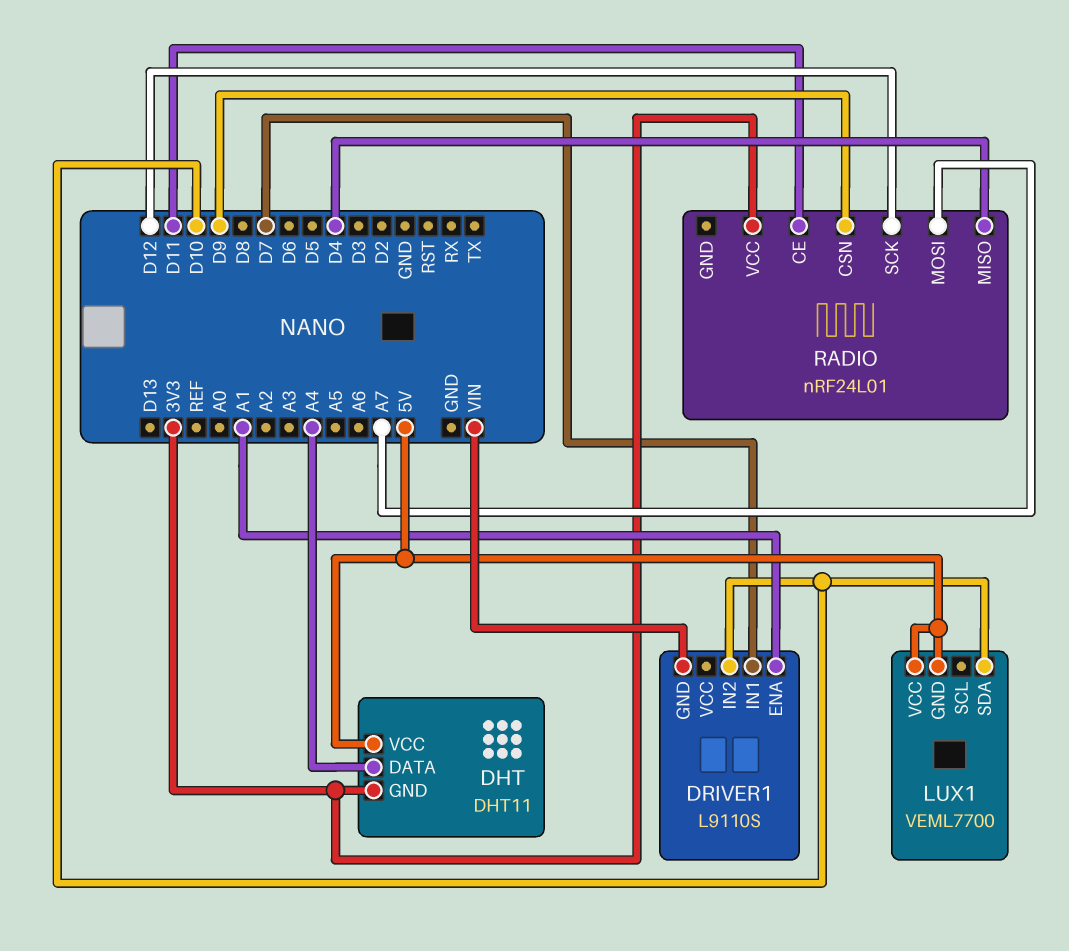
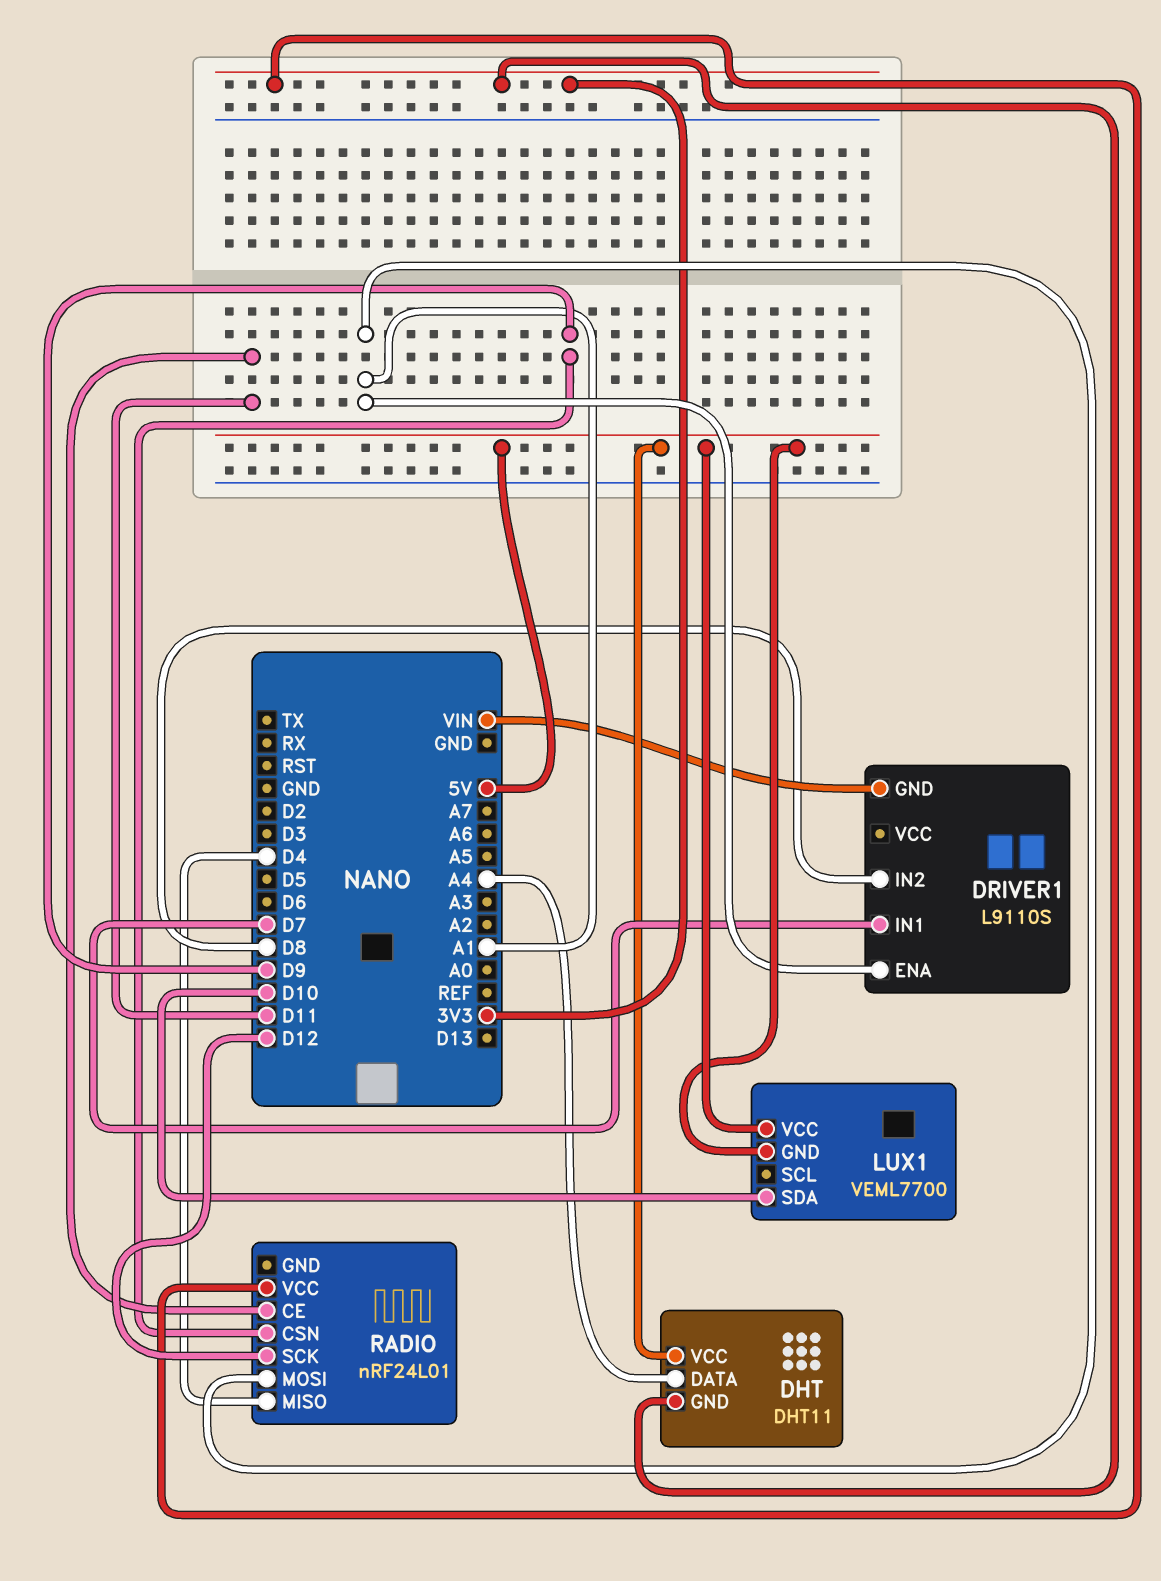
DRIVER1 pin IN2: D10 -> D8
RADIO pin MOSI: A7 -> A1

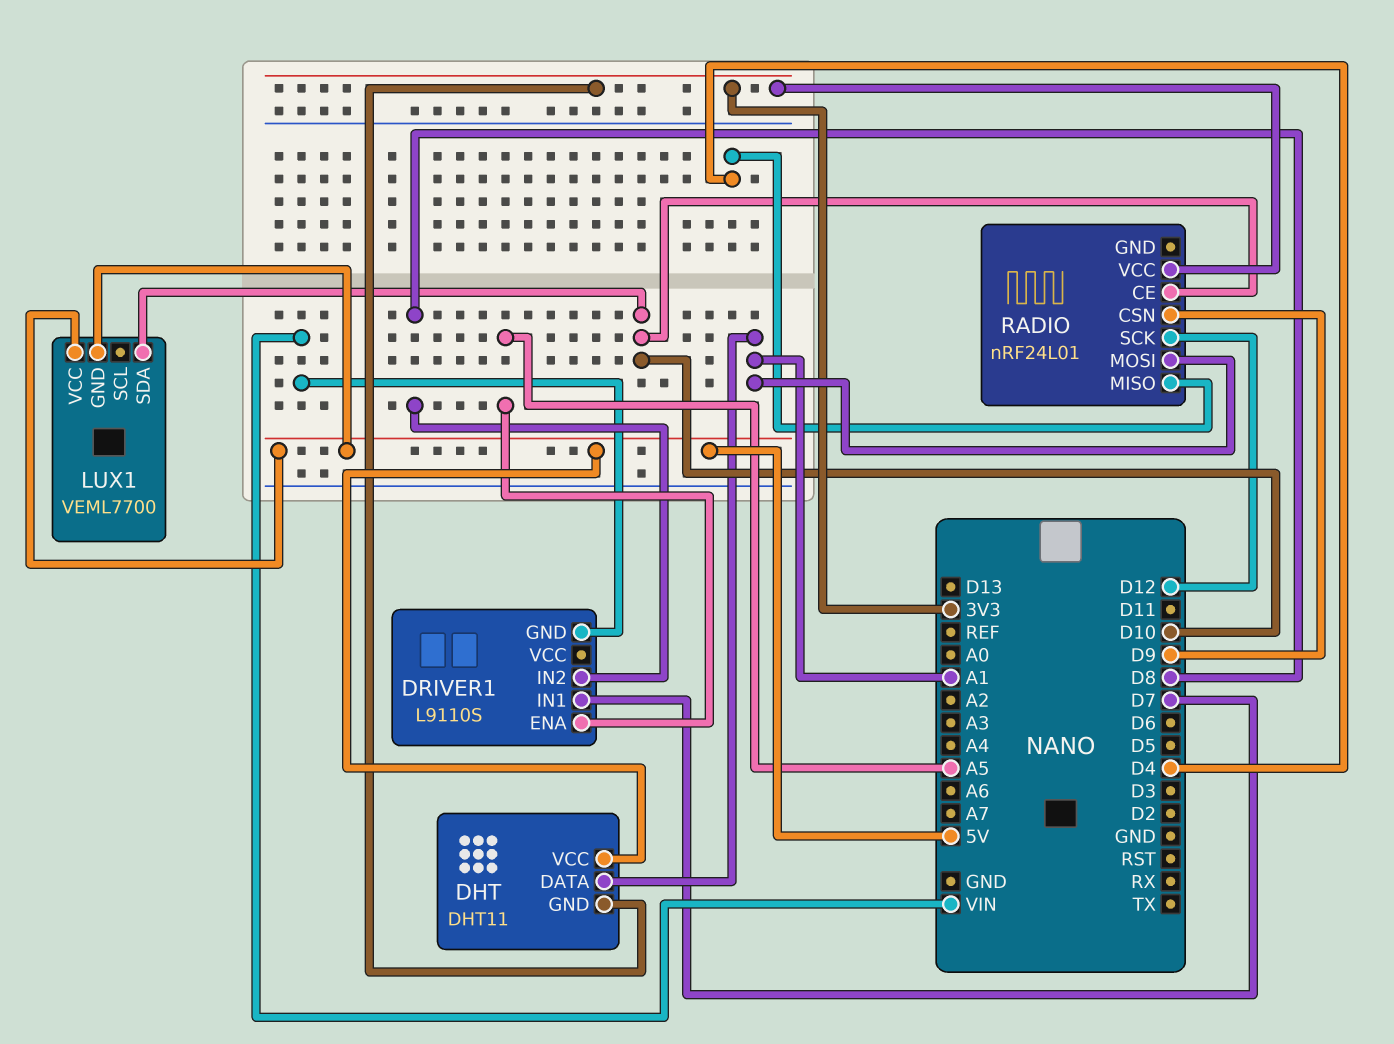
DHT pin DATA: A4 -> A1
DRIVER1 pin ENA: A1 -> A5
RADIO pin CE: D11 -> D10

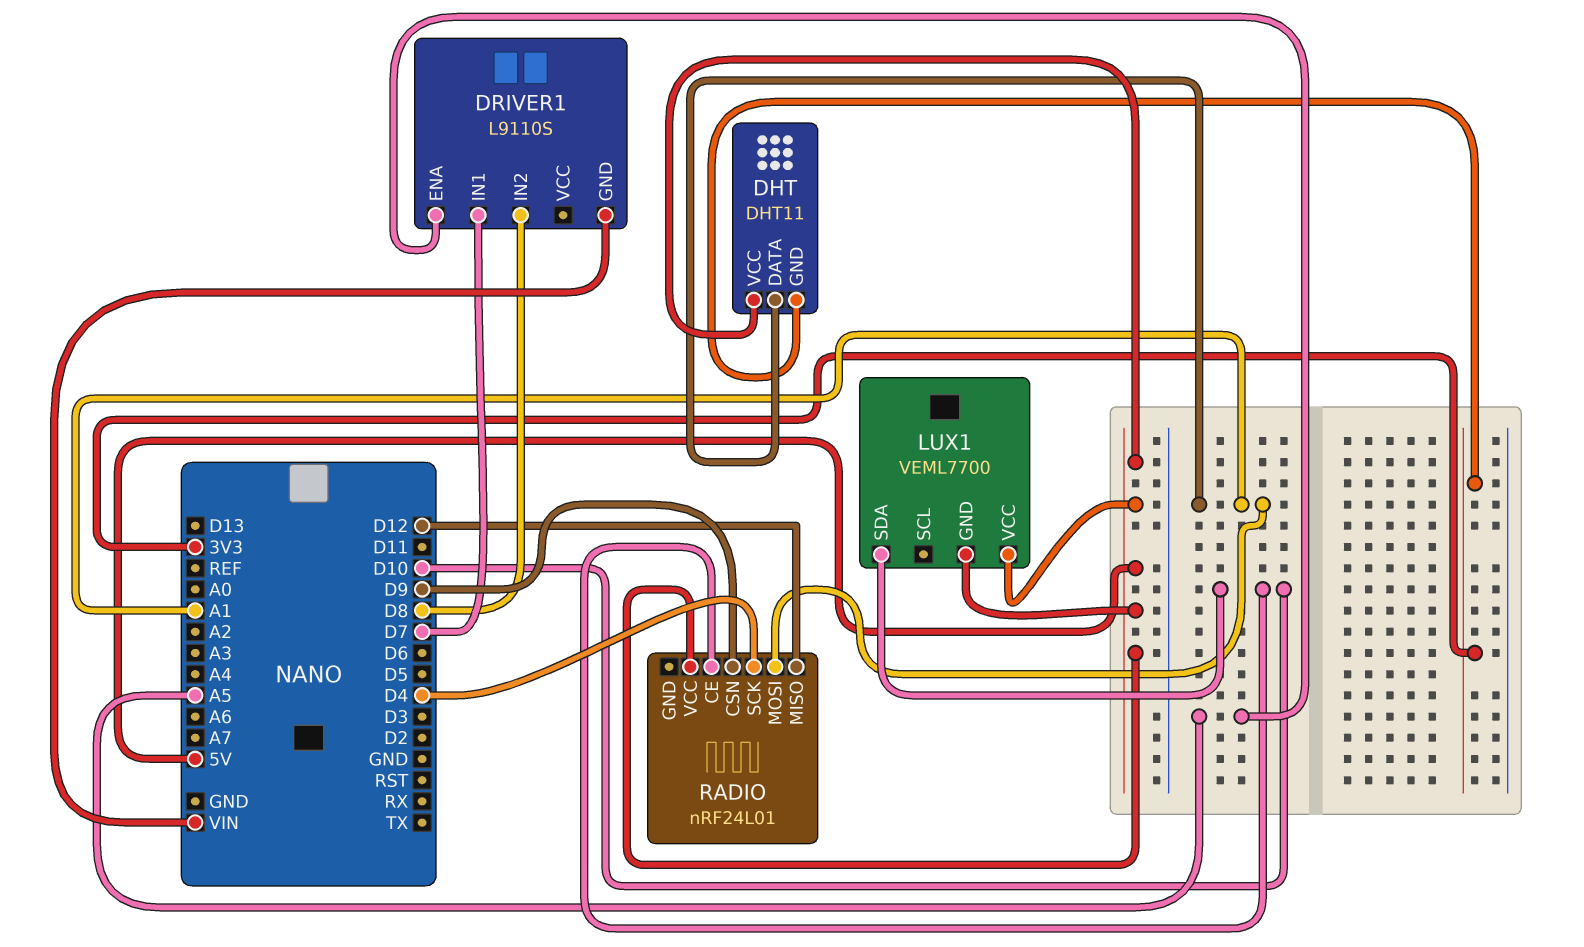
RADIO pin MISO: D4 -> D12
RADIO pin SCK: D12 -> D4
RADIO pin VCC: 3V3 -> 5V

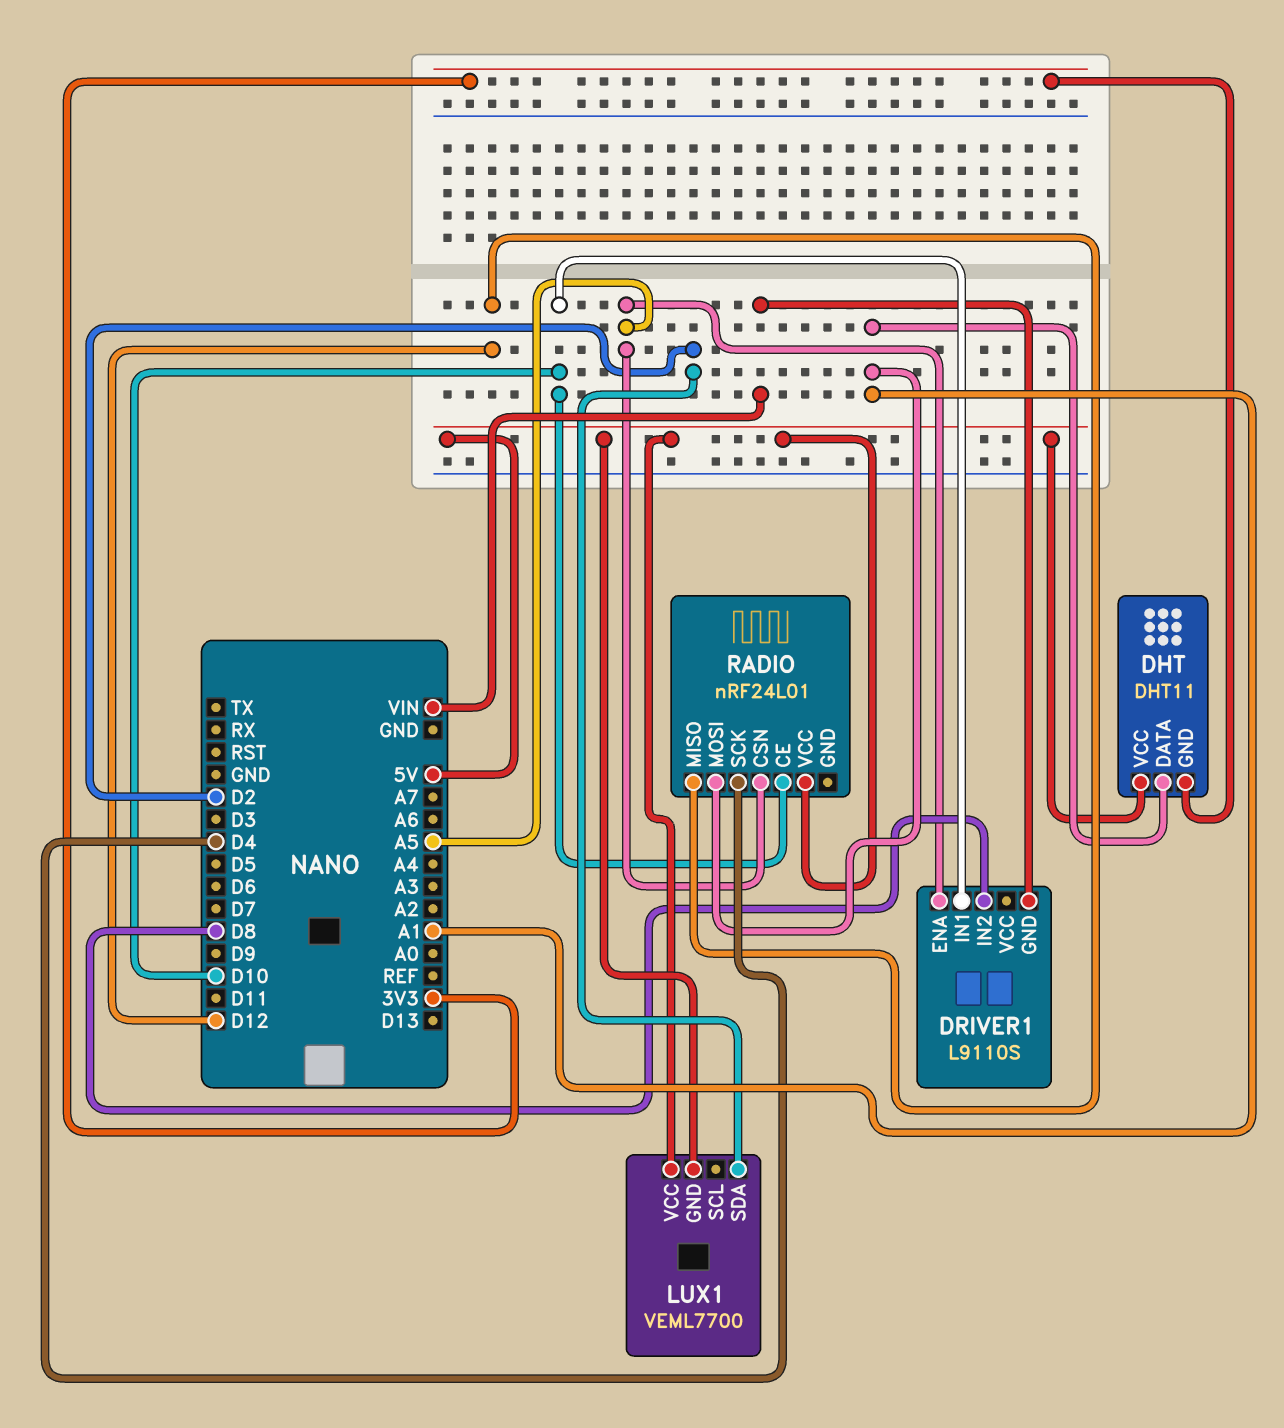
DRIVER1 pin IN1: D7 -> D10
LUX1 pin SDA: D10 -> D2
RADIO pin CSN: D9 -> A5

